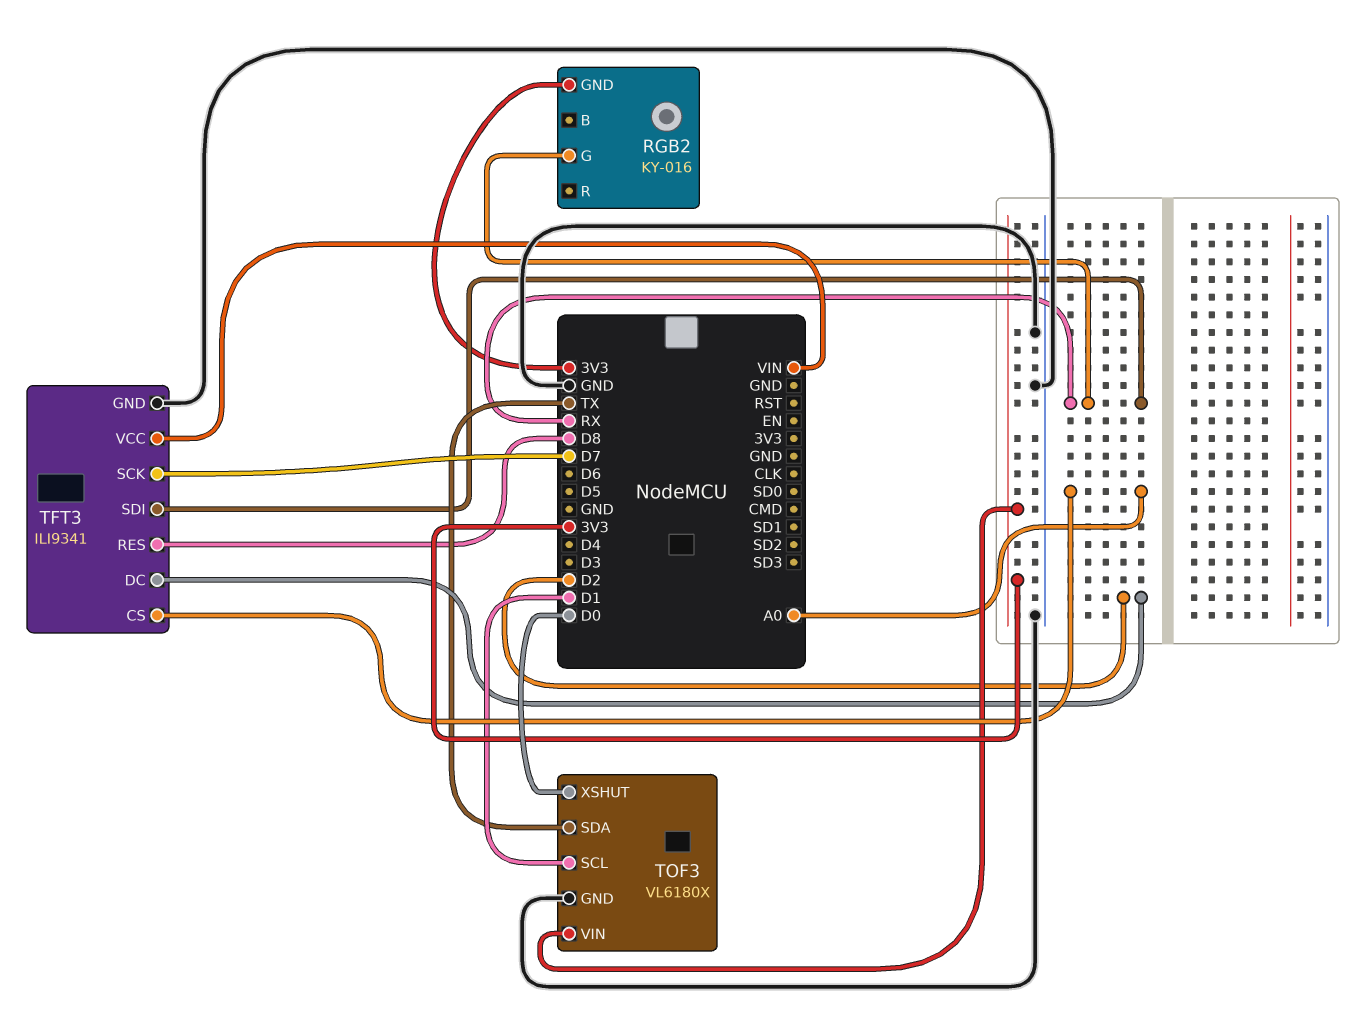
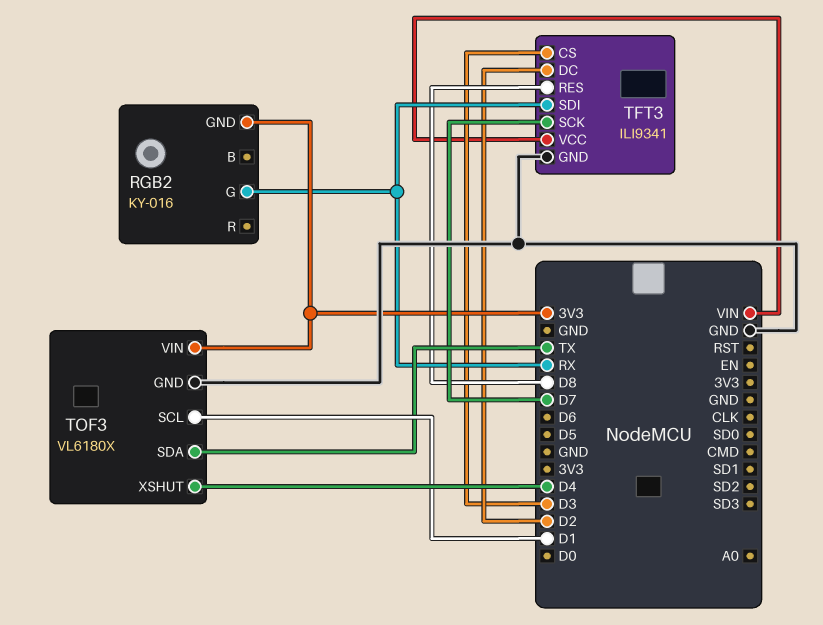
TFT3 pin CS: A0 -> D3
TOF3 pin XSHUT: D0 -> D4

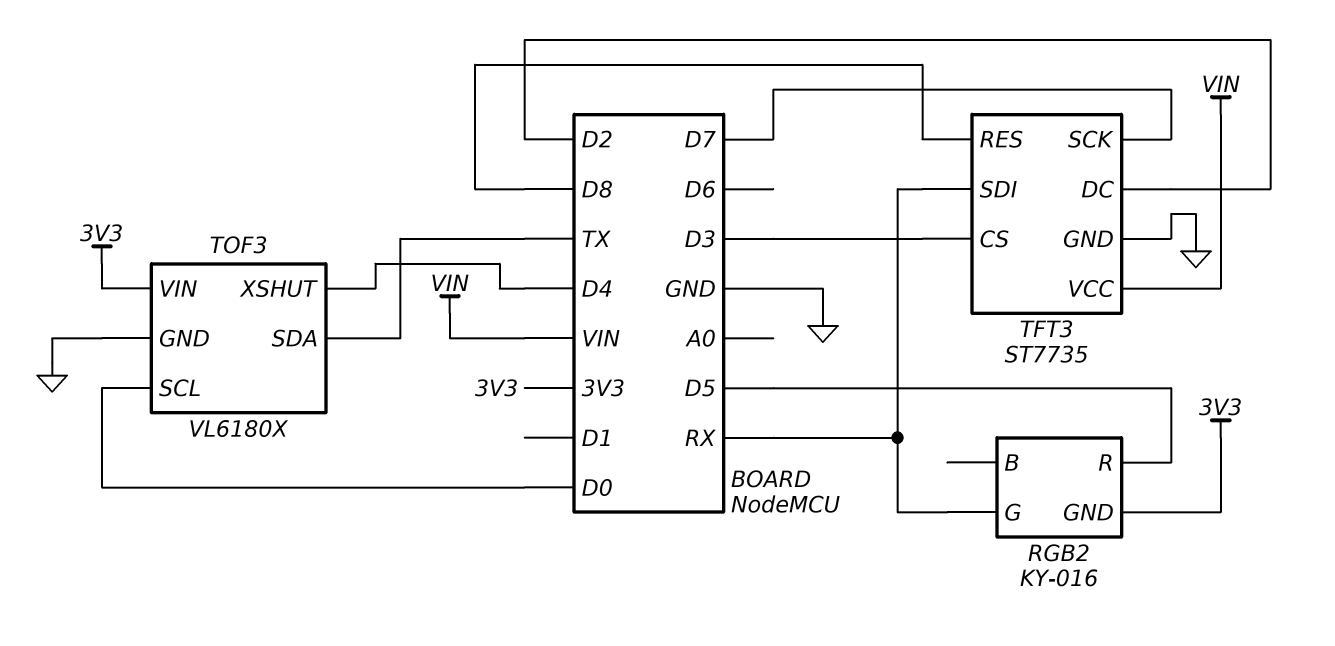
RGB2 pin R: none -> D5
TFT3: ILI9341 -> ST7735
TOF3 pin SCL: D1 -> D0

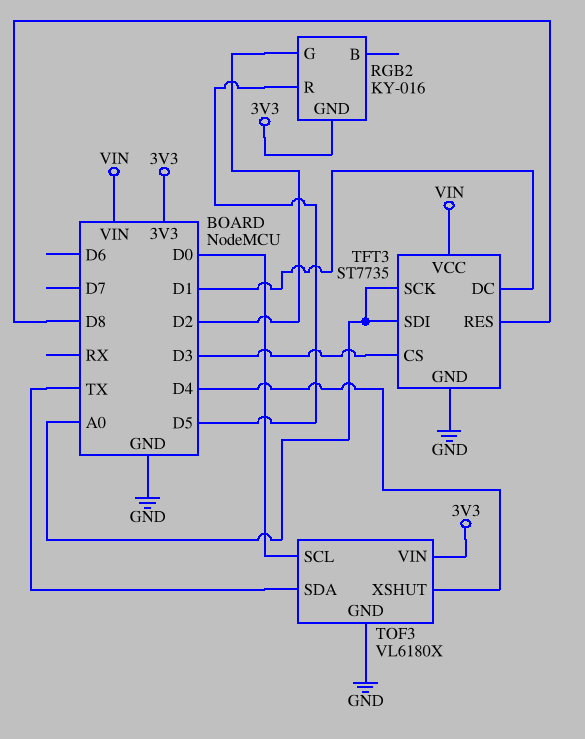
RGB2 pin G: RX -> D2
TFT3 pin DC: D2 -> D1
TFT3 pin SCK: D7 -> A0
TFT3 pin SDI: RX -> A0

